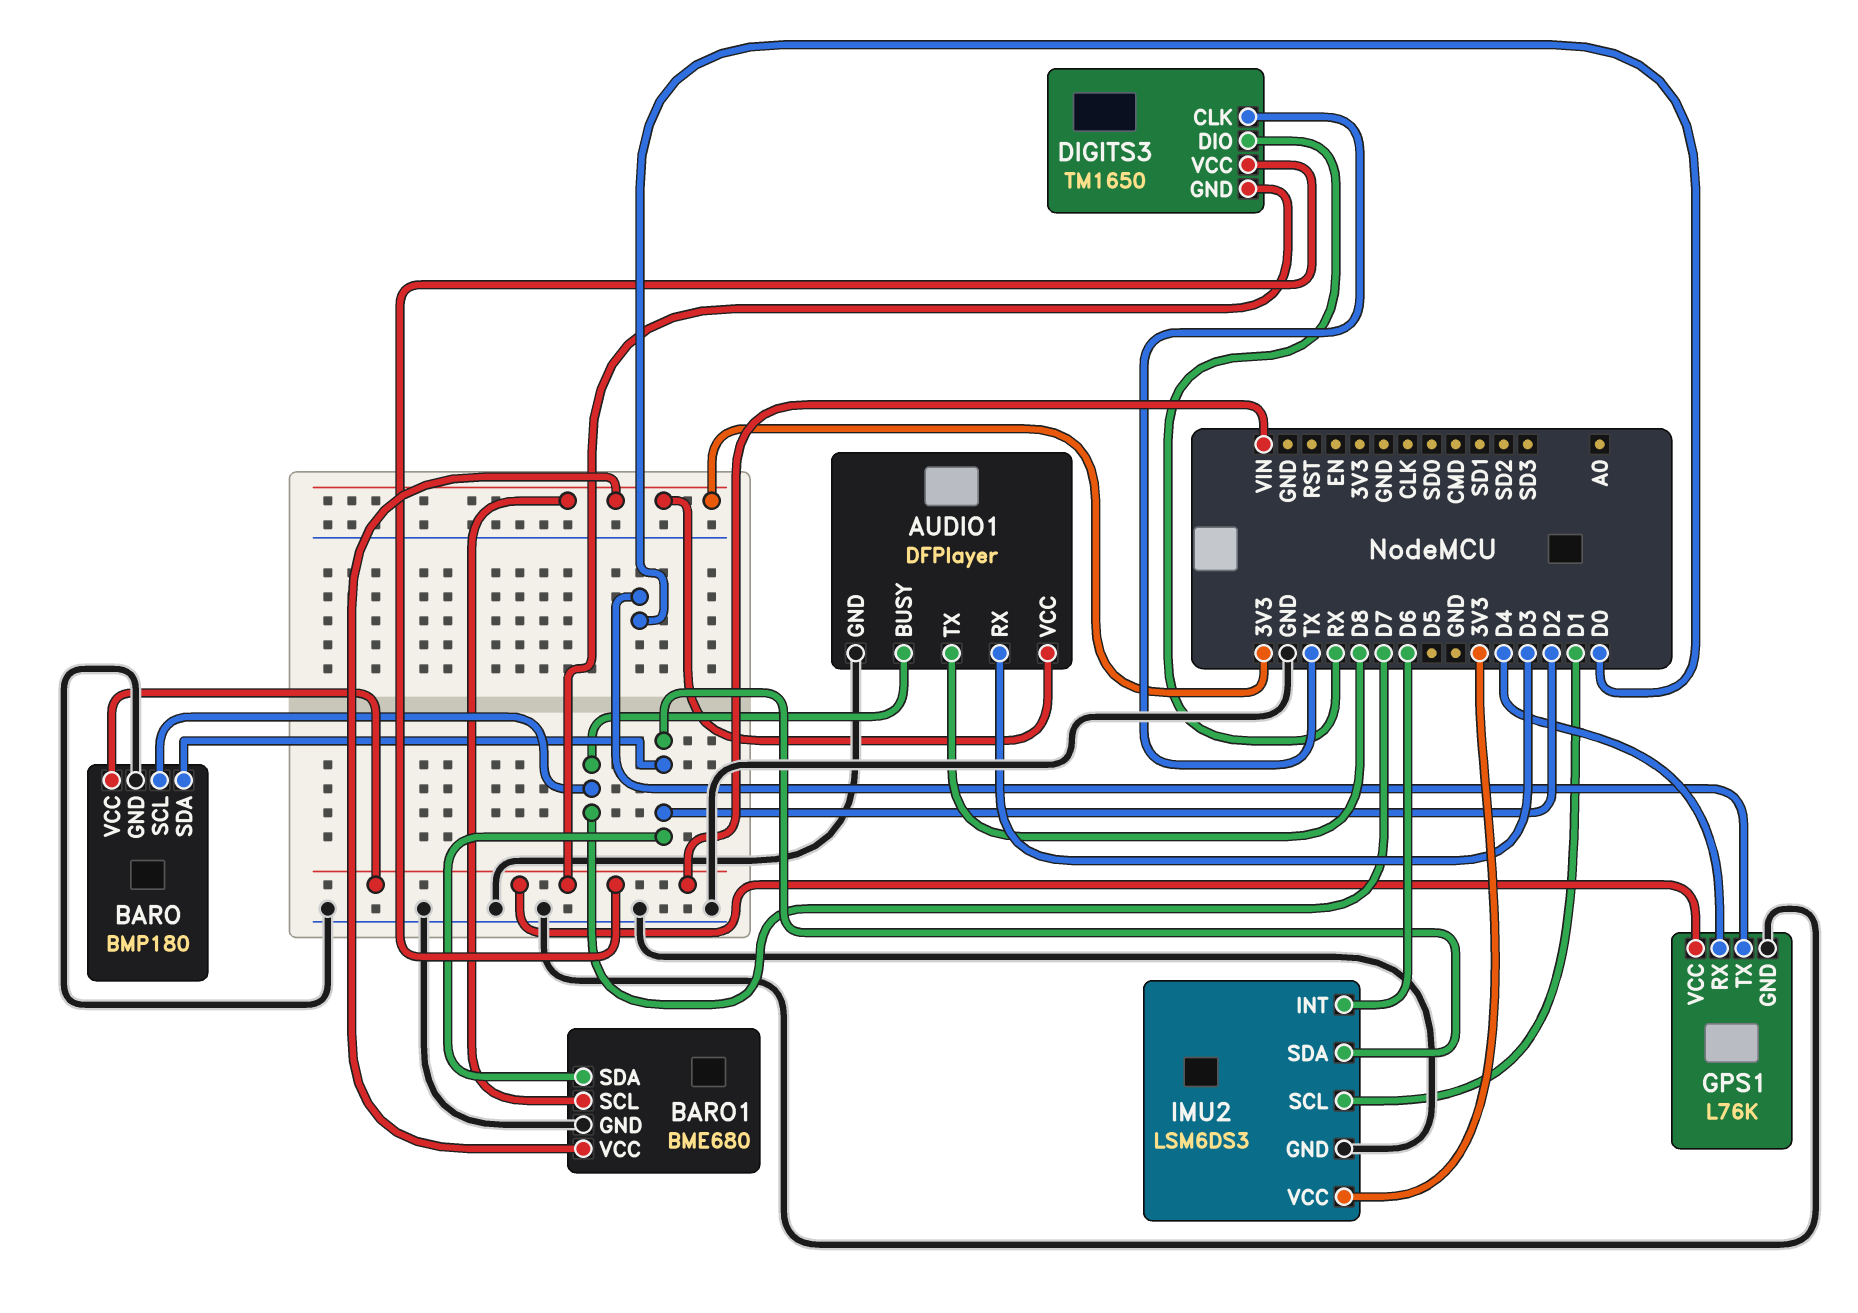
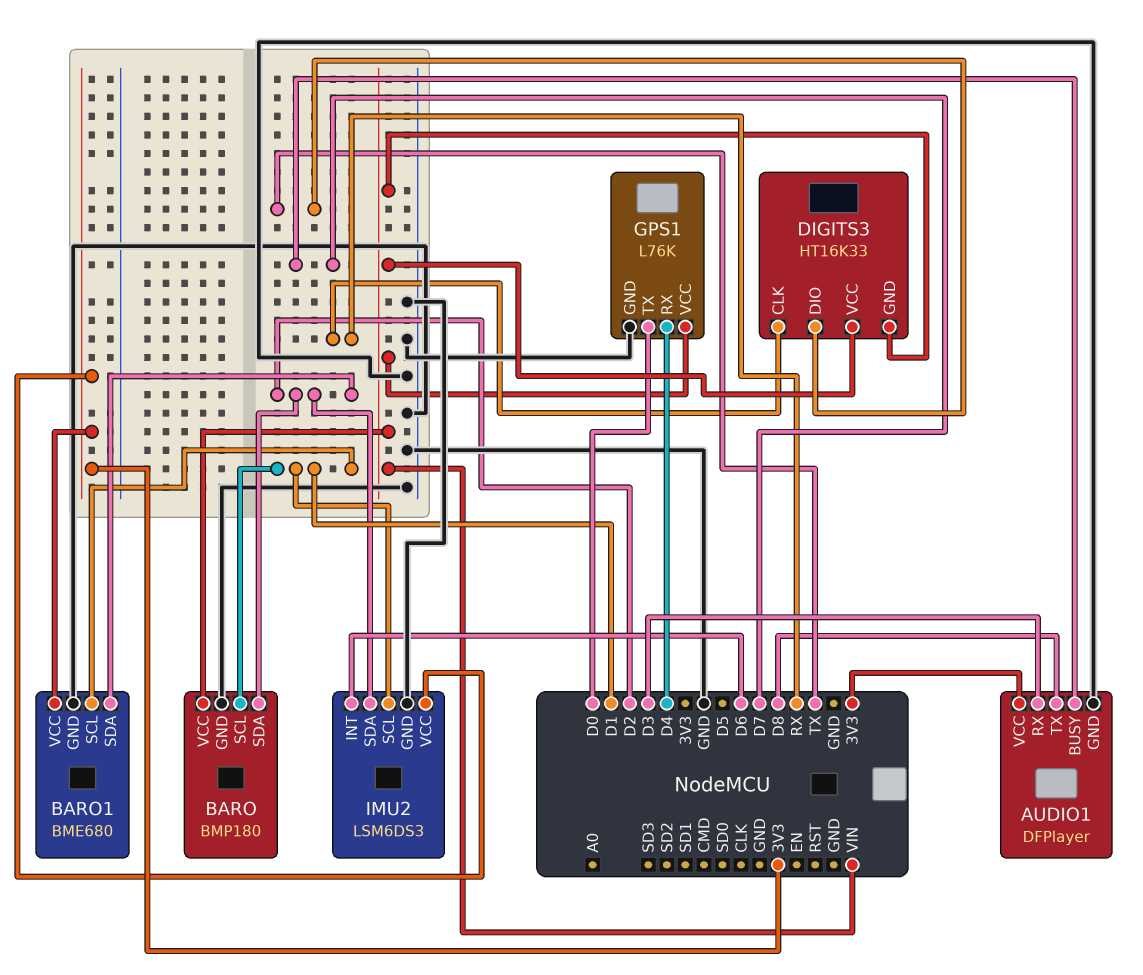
BARO pin SCL: D7 -> D1
BARO1 pin SCL: 3V3 -> D1
DIGITS3: TM1650 -> HT16K33
DIGITS3 pin CLK: TX -> RX
DIGITS3 pin DIO: RX -> TX

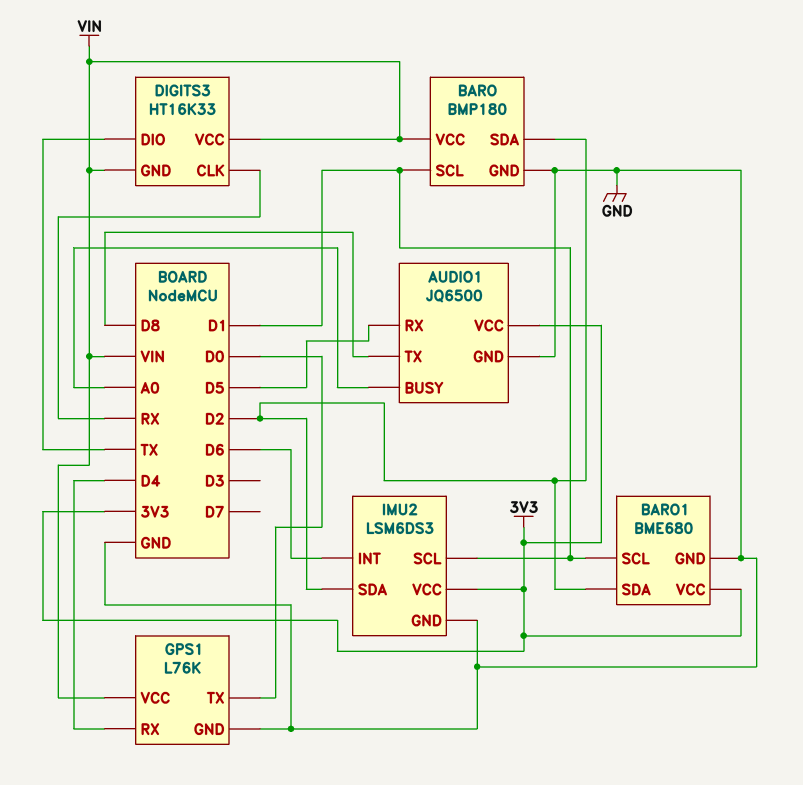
AUDIO1: DFPlayer -> JQ6500
AUDIO1 pin BUSY: D7 -> A0
AUDIO1 pin RX: D3 -> D5

